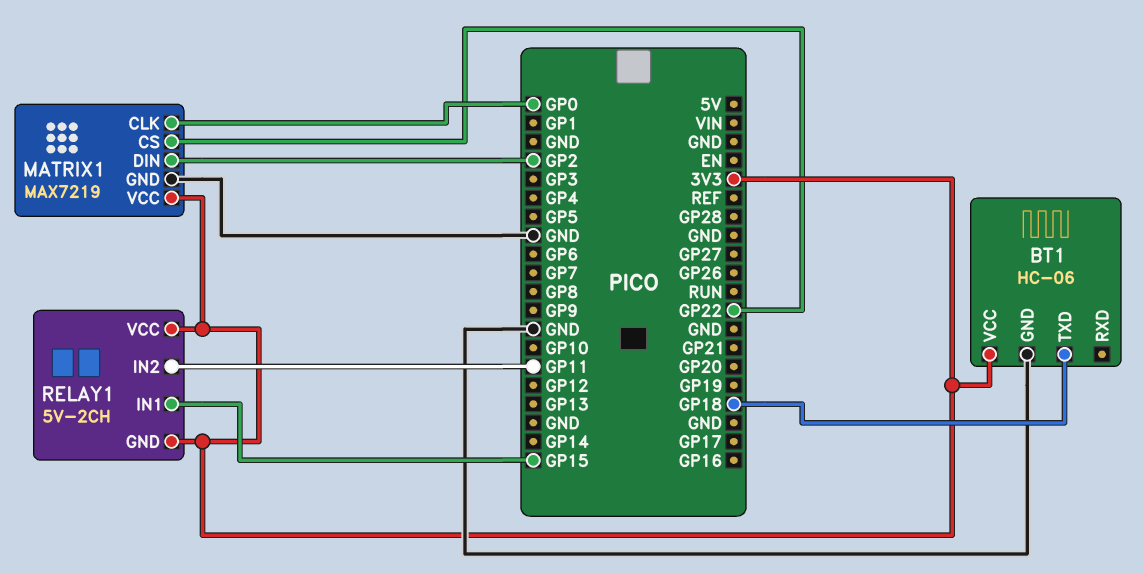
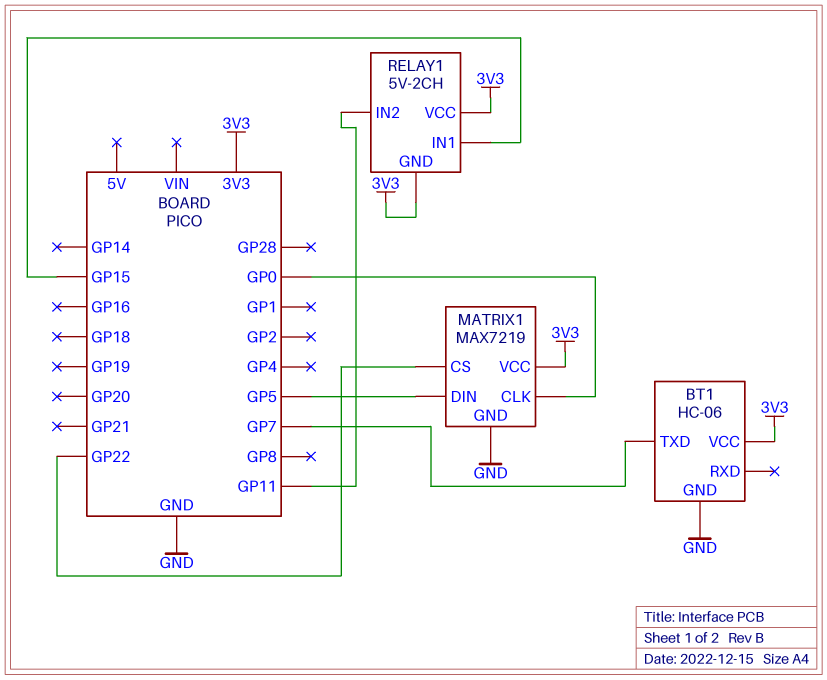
BT1 pin TXD: GP18 -> GP7
MATRIX1 pin DIN: GP2 -> GP5

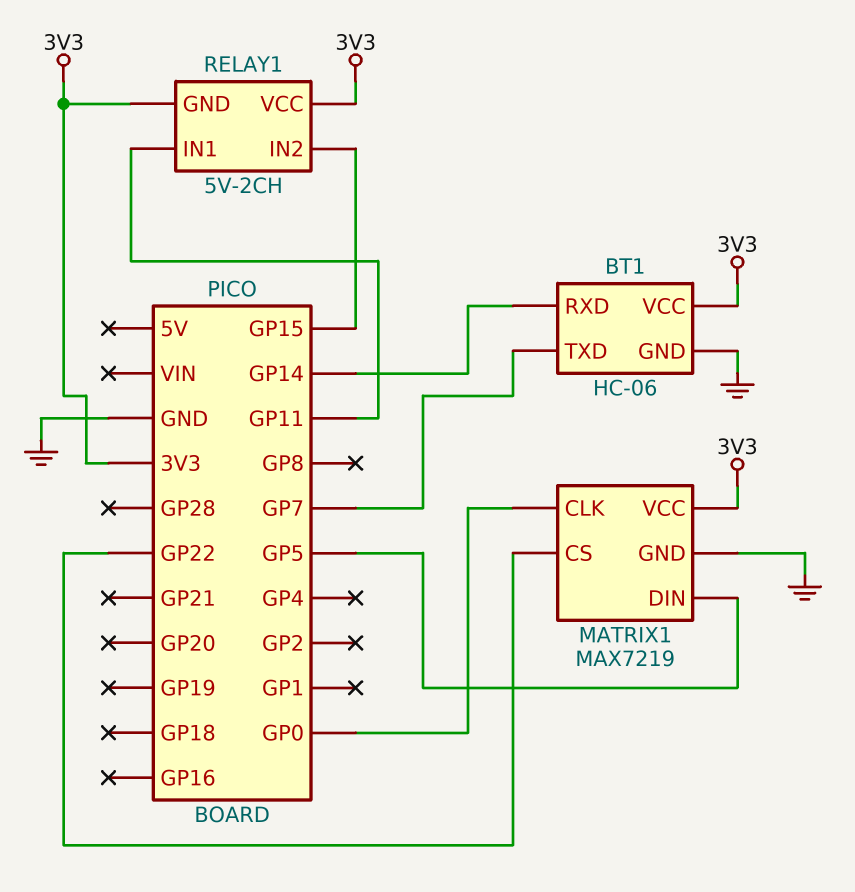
BT1 pin RXD: none -> GP14
RELAY1 pin IN1: GP15 -> GP11
RELAY1 pin IN2: GP11 -> GP15

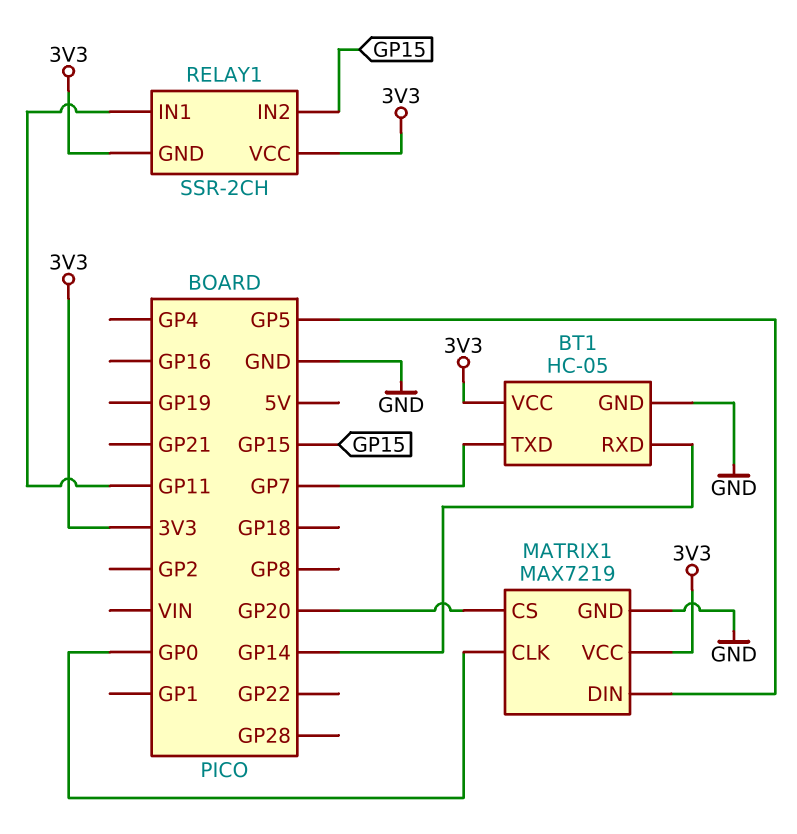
BT1: HC-06 -> HC-05
MATRIX1 pin CS: GP22 -> GP20
RELAY1: 5V-2CH -> SSR-2CH

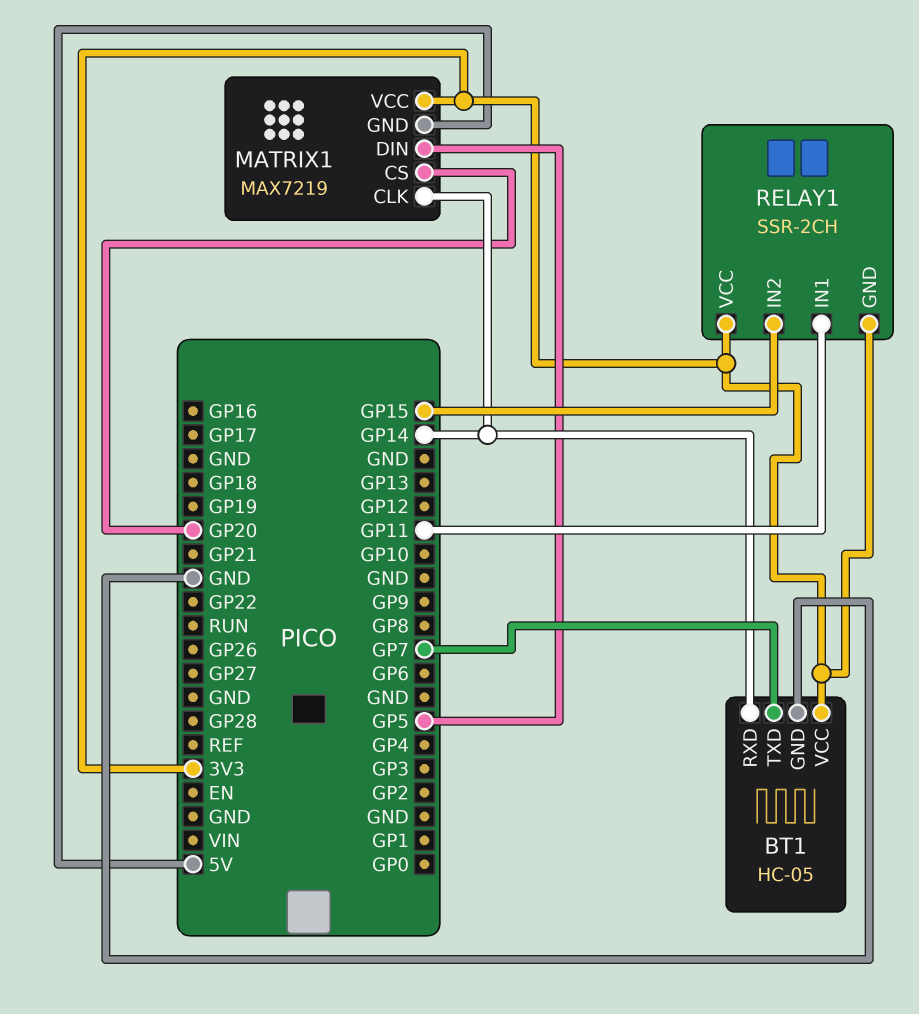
MATRIX1 pin CLK: GP0 -> GP14
MATRIX1 pin GND: GND -> 5V

